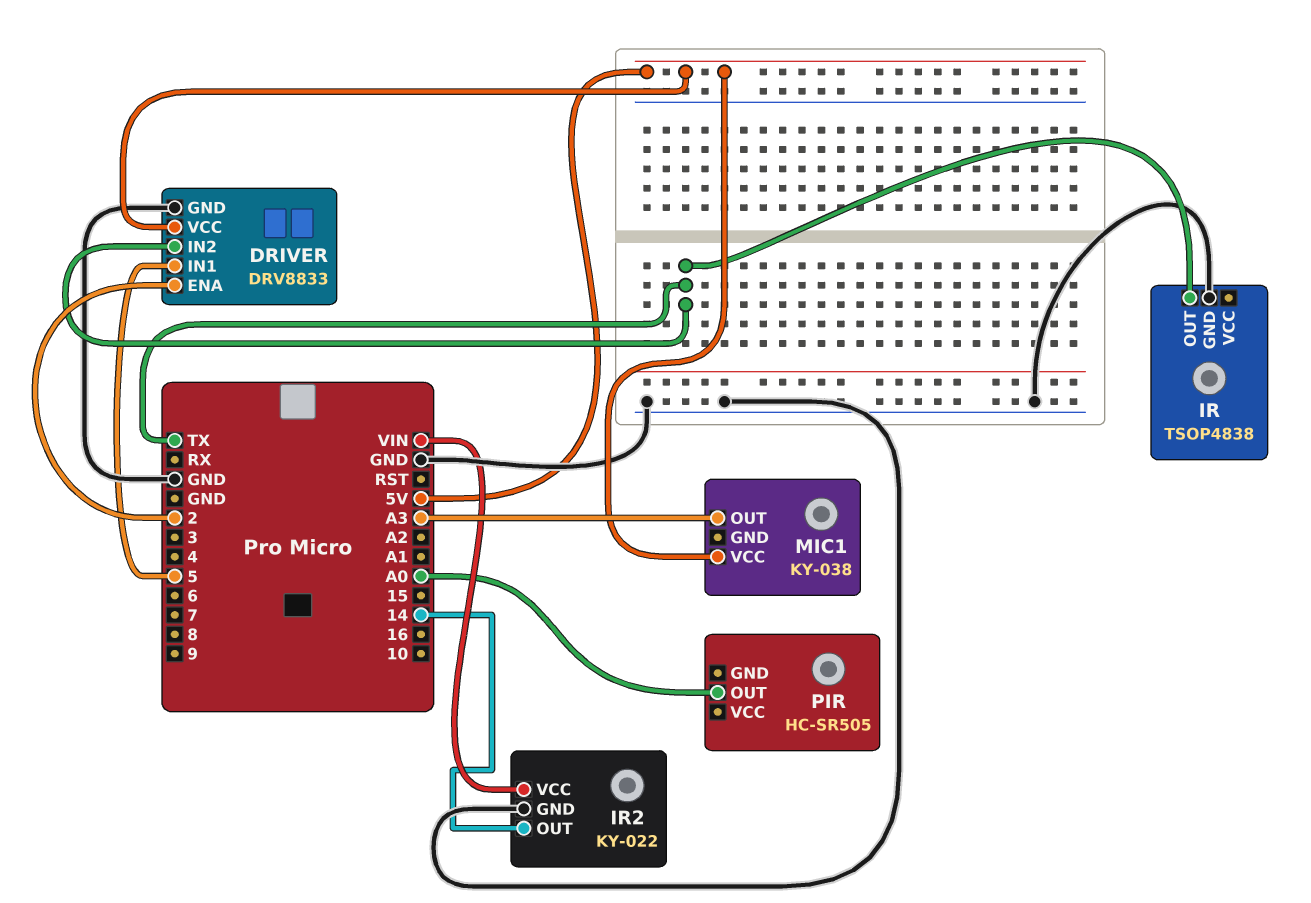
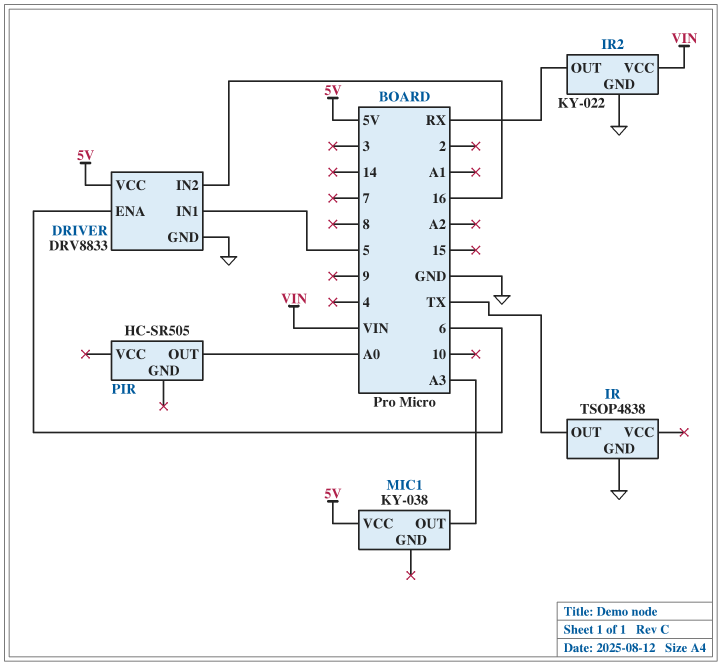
DRIVER pin ENA: 2 -> 6
DRIVER pin IN2: TX -> 16
IR2 pin OUT: 14 -> RX

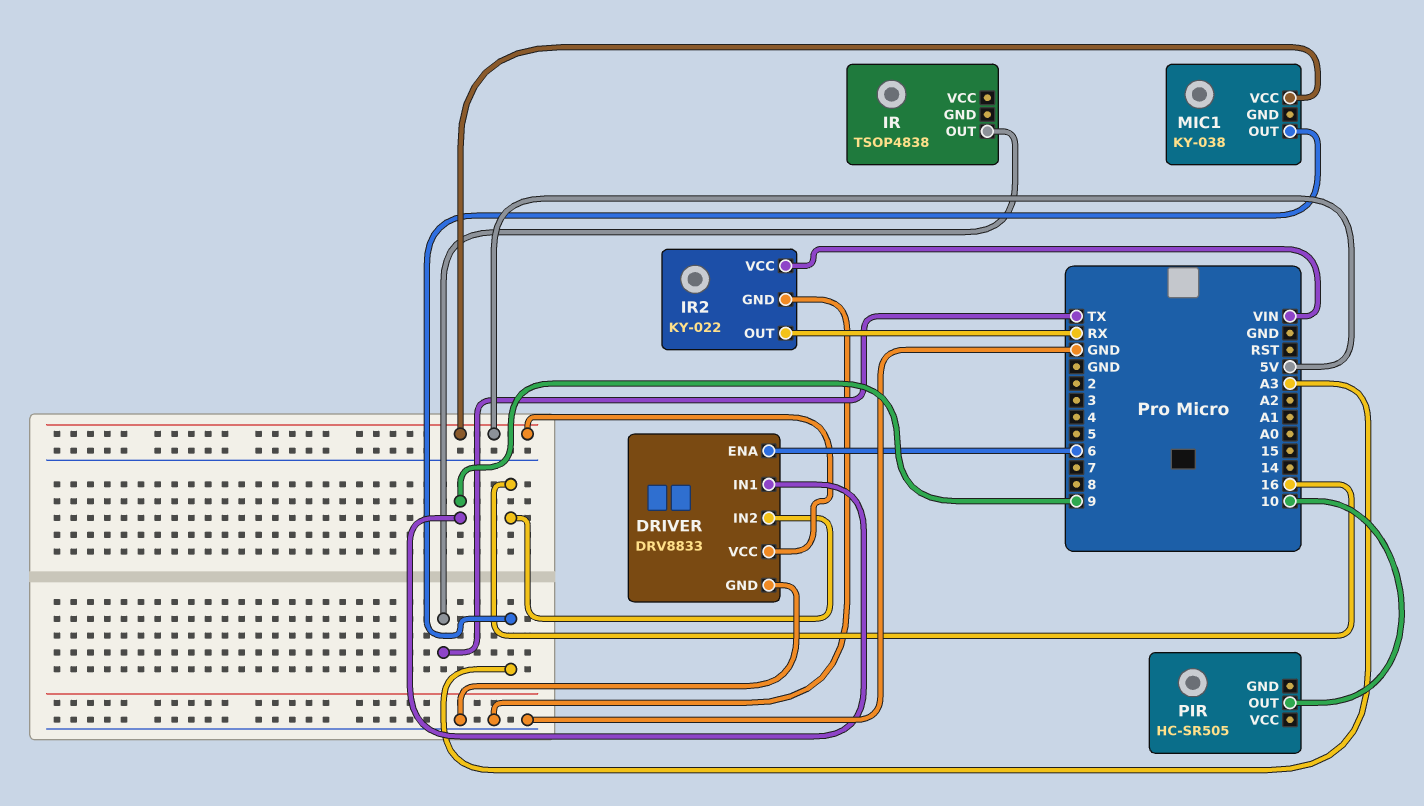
DRIVER pin IN1: 5 -> 9
IR pin GND: GND -> none
PIR pin OUT: A0 -> 10

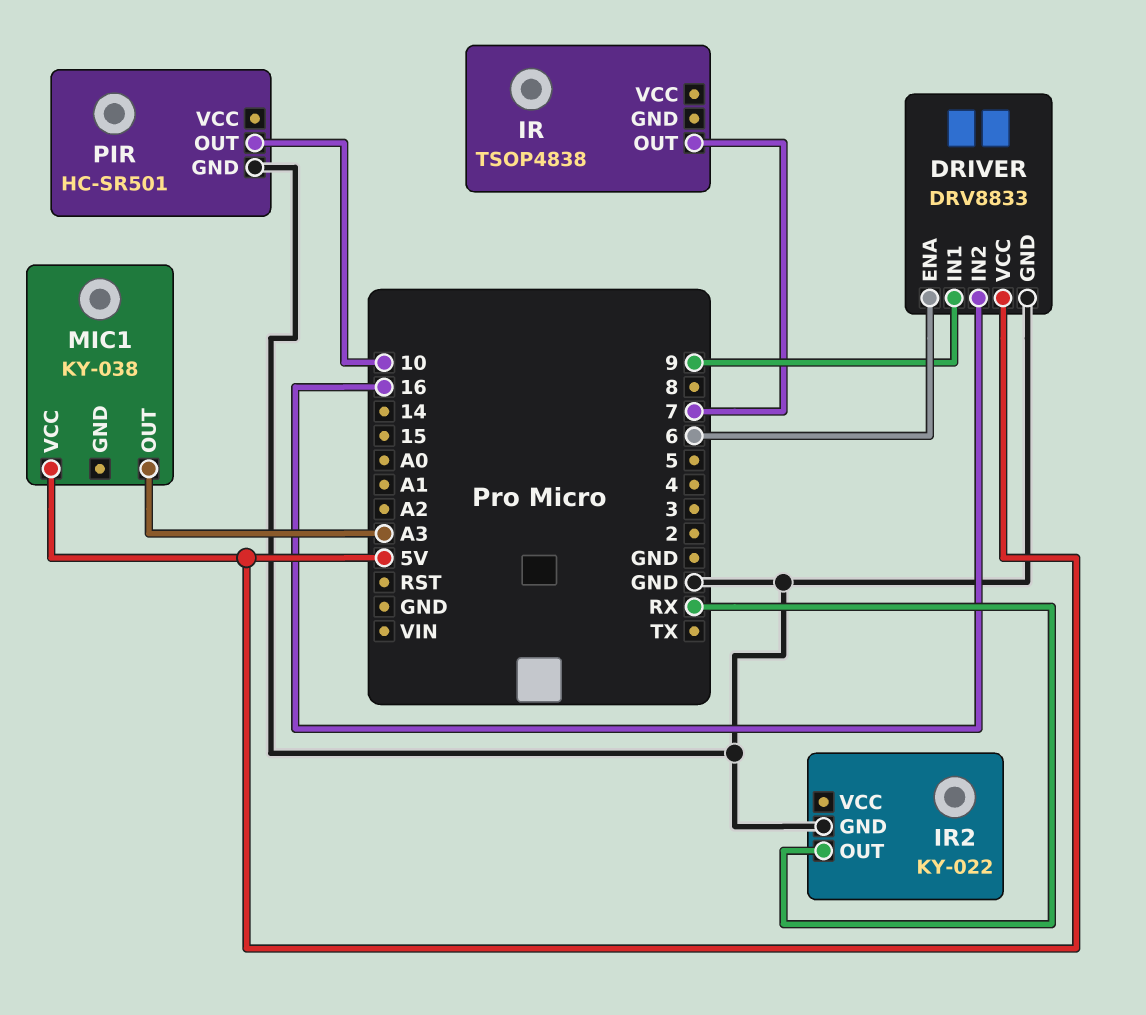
IR pin OUT: TX -> 7
IR2 pin VCC: VIN -> none
PIR: HC-SR505 -> HC-SR501
PIR pin GND: none -> GND

